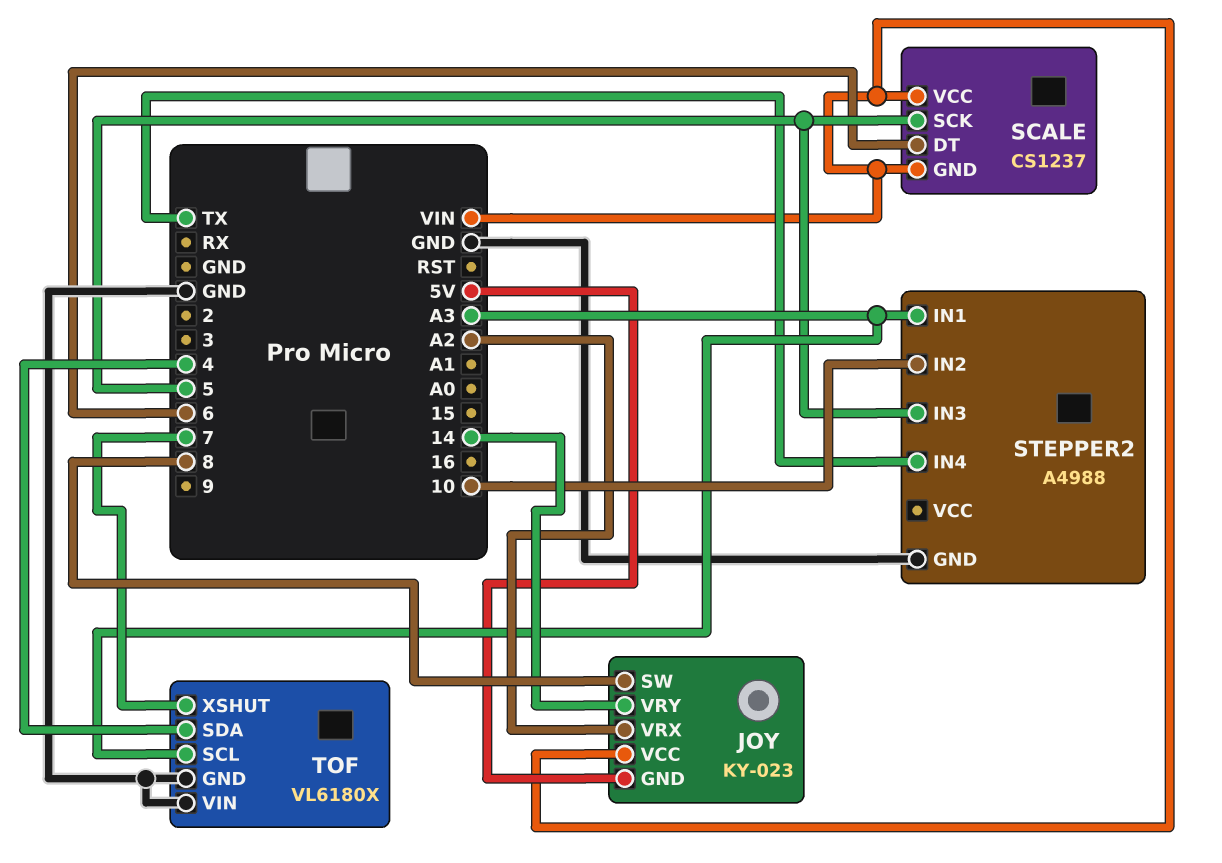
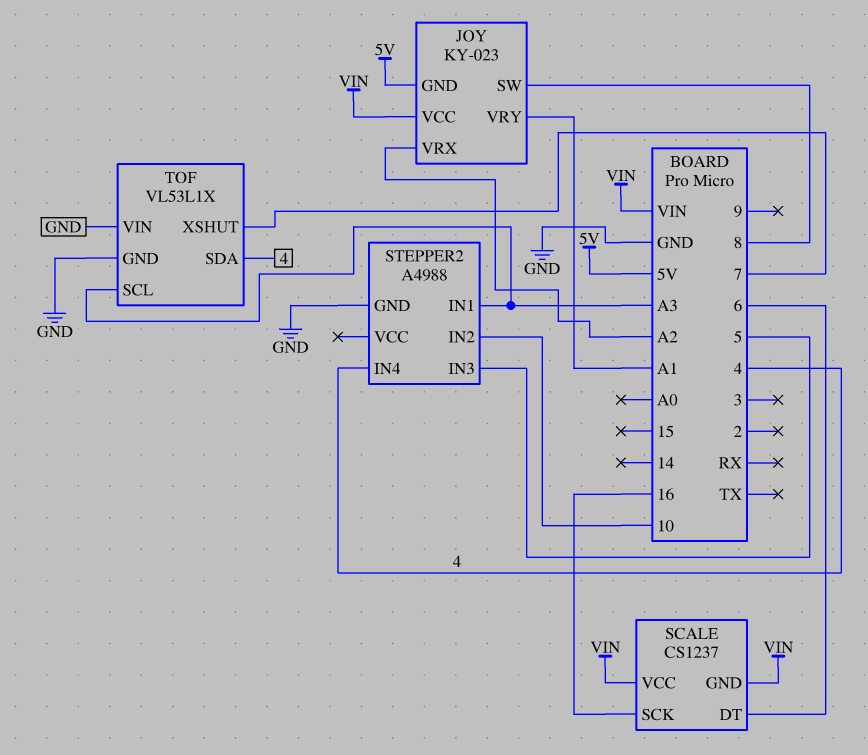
JOY pin VRY: 14 -> A1
SCALE pin SCK: 5 -> 16
STEPPER2 pin IN4: TX -> 4
TOF: VL6180X -> VL53L1X

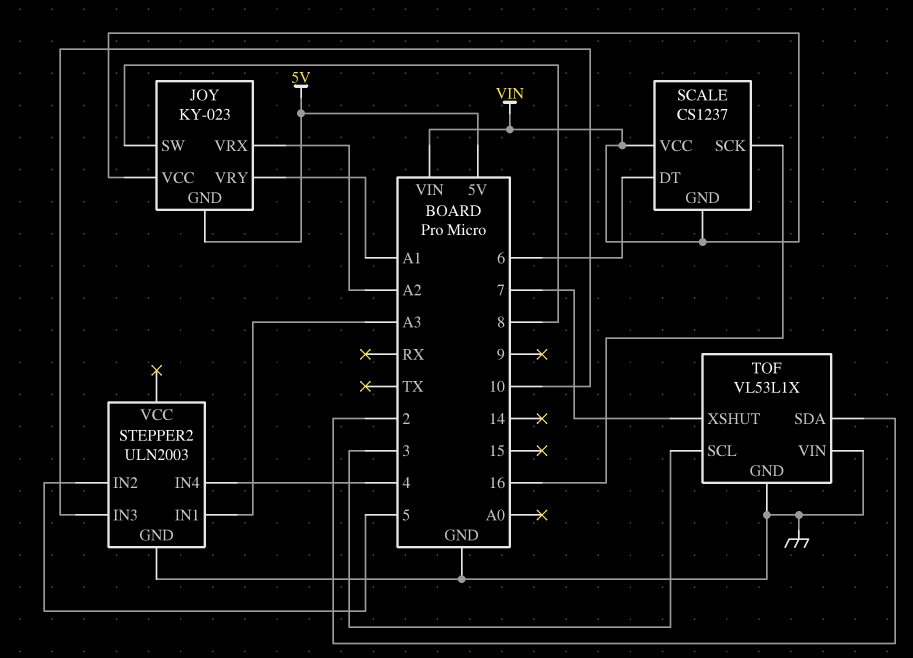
STEPPER2: A4988 -> ULN2003
STEPPER2 pin IN2: 10 -> 5
STEPPER2 pin IN3: 5 -> 10
TOF pin SCL: A3 -> 3
TOF pin SDA: 4 -> 2

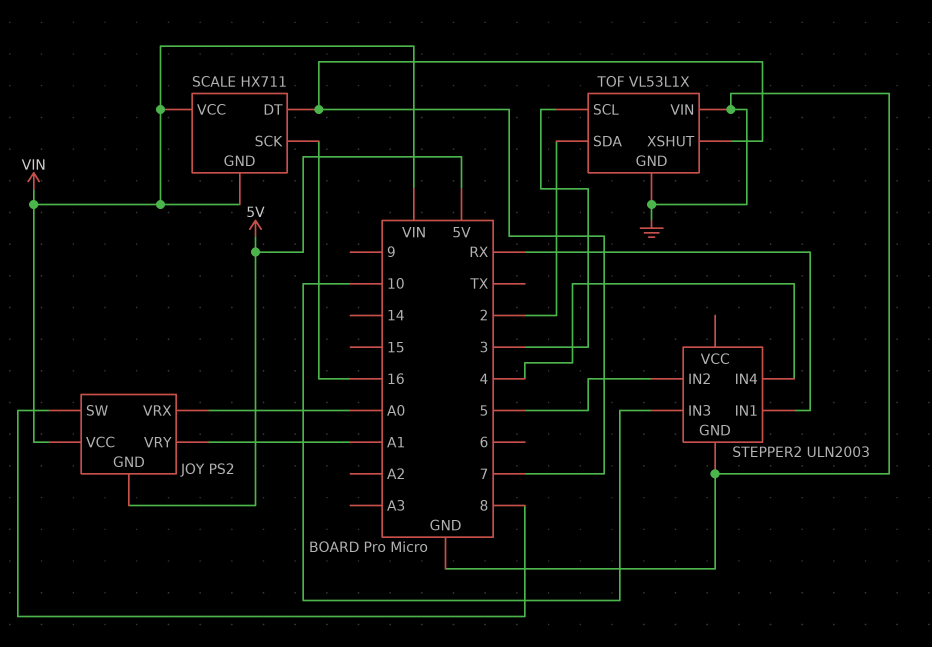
JOY: KY-023 -> PS2
JOY pin VRX: A2 -> A0
SCALE: CS1237 -> HX711
SCALE pin DT: 6 -> 7
STEPPER2 pin IN1: A3 -> RX

